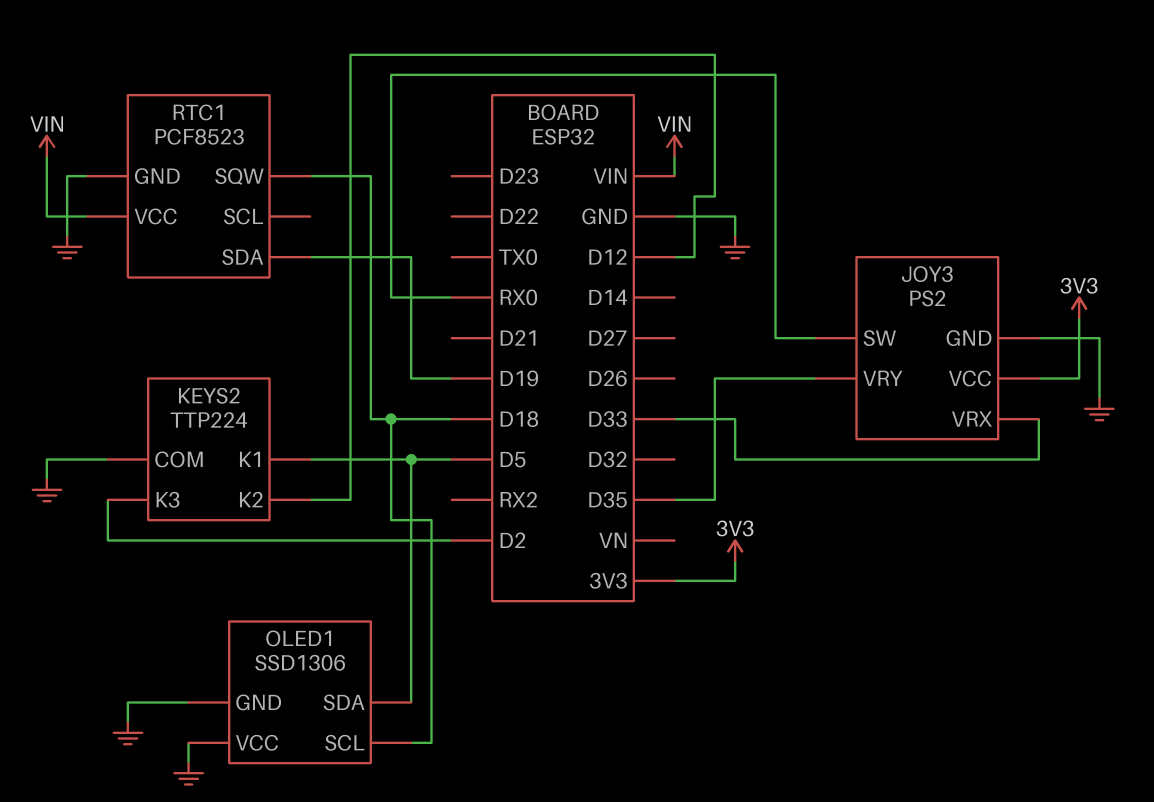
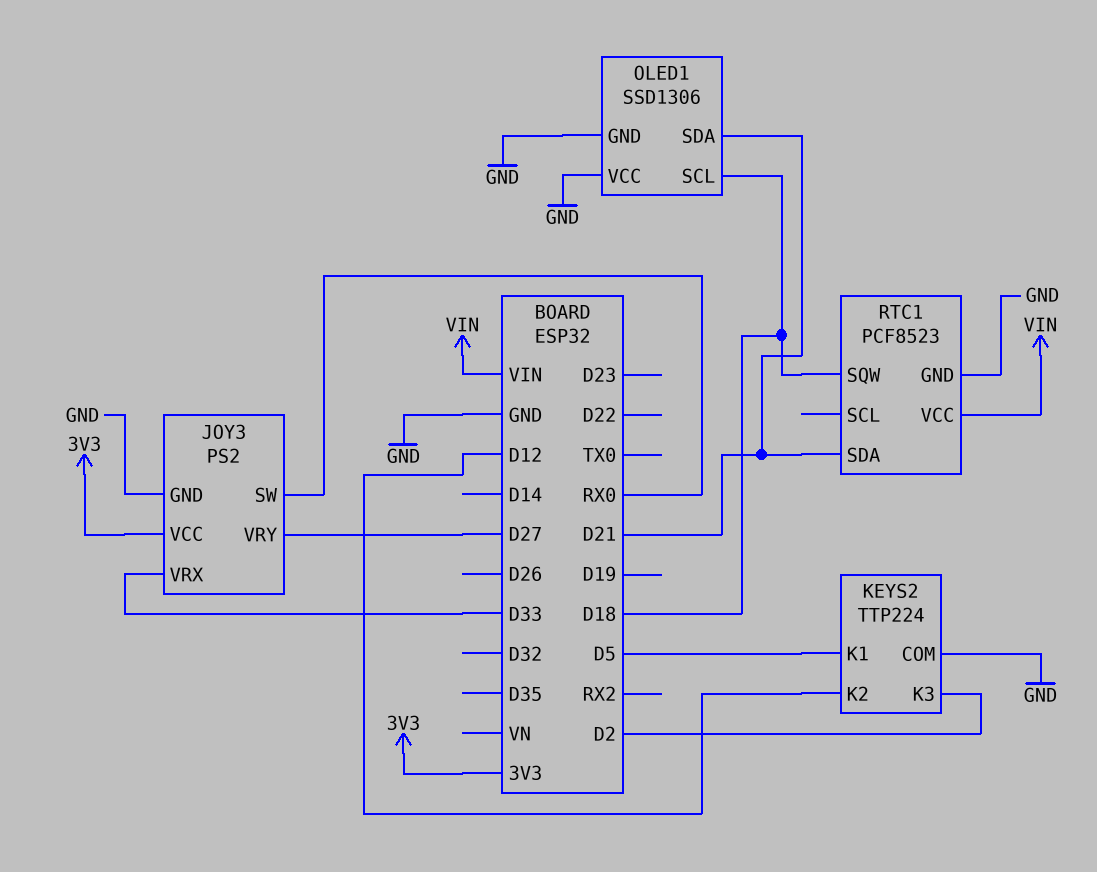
JOY3 pin VRY: D35 -> D27
OLED1 pin SDA: D5 -> D21
RTC1 pin SDA: D19 -> D21

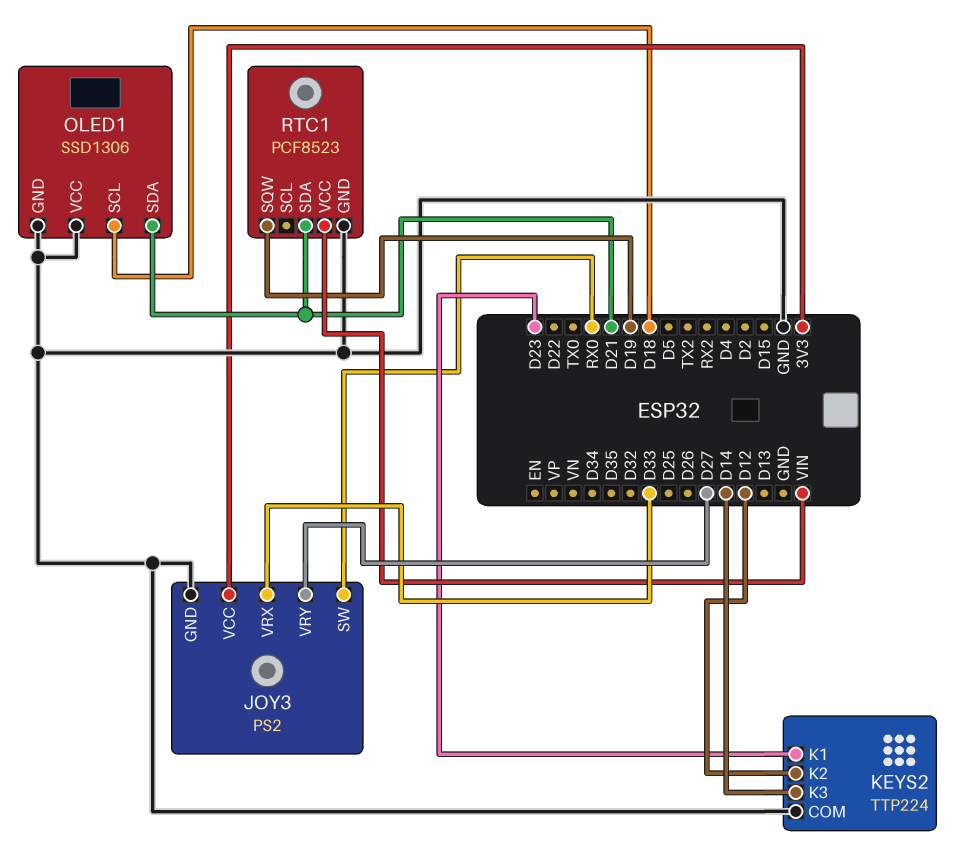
KEYS2 pin K1: D5 -> D23
KEYS2 pin K3: D2 -> D14
RTC1 pin SQW: D18 -> D19

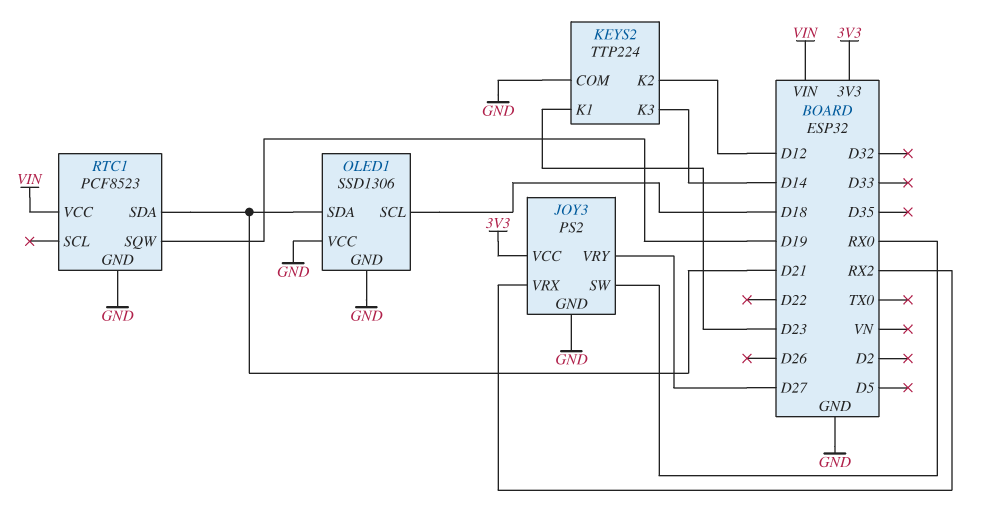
JOY3 pin VRX: D33 -> RX2

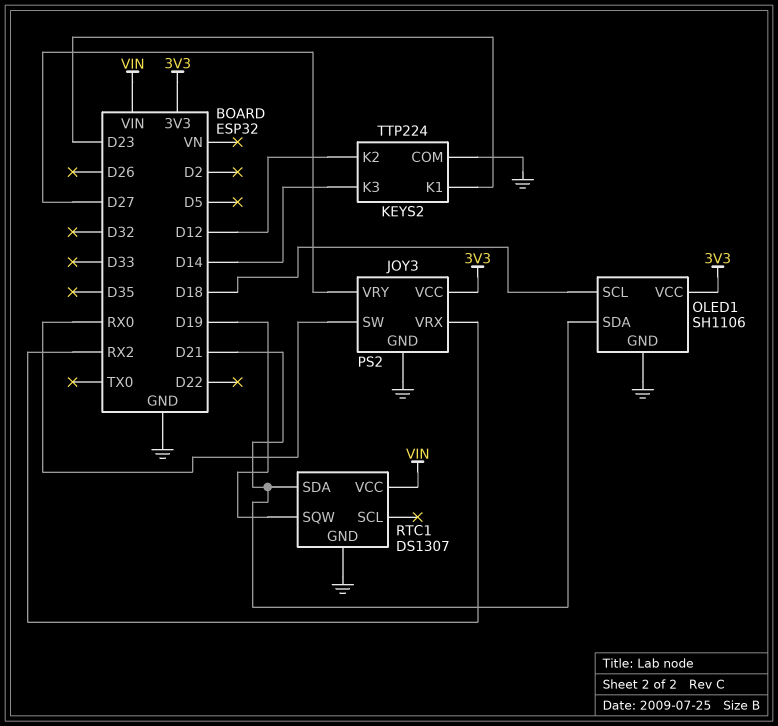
OLED1: SSD1306 -> SH1106
OLED1 pin VCC: GND -> 3V3
RTC1: PCF8523 -> DS1307

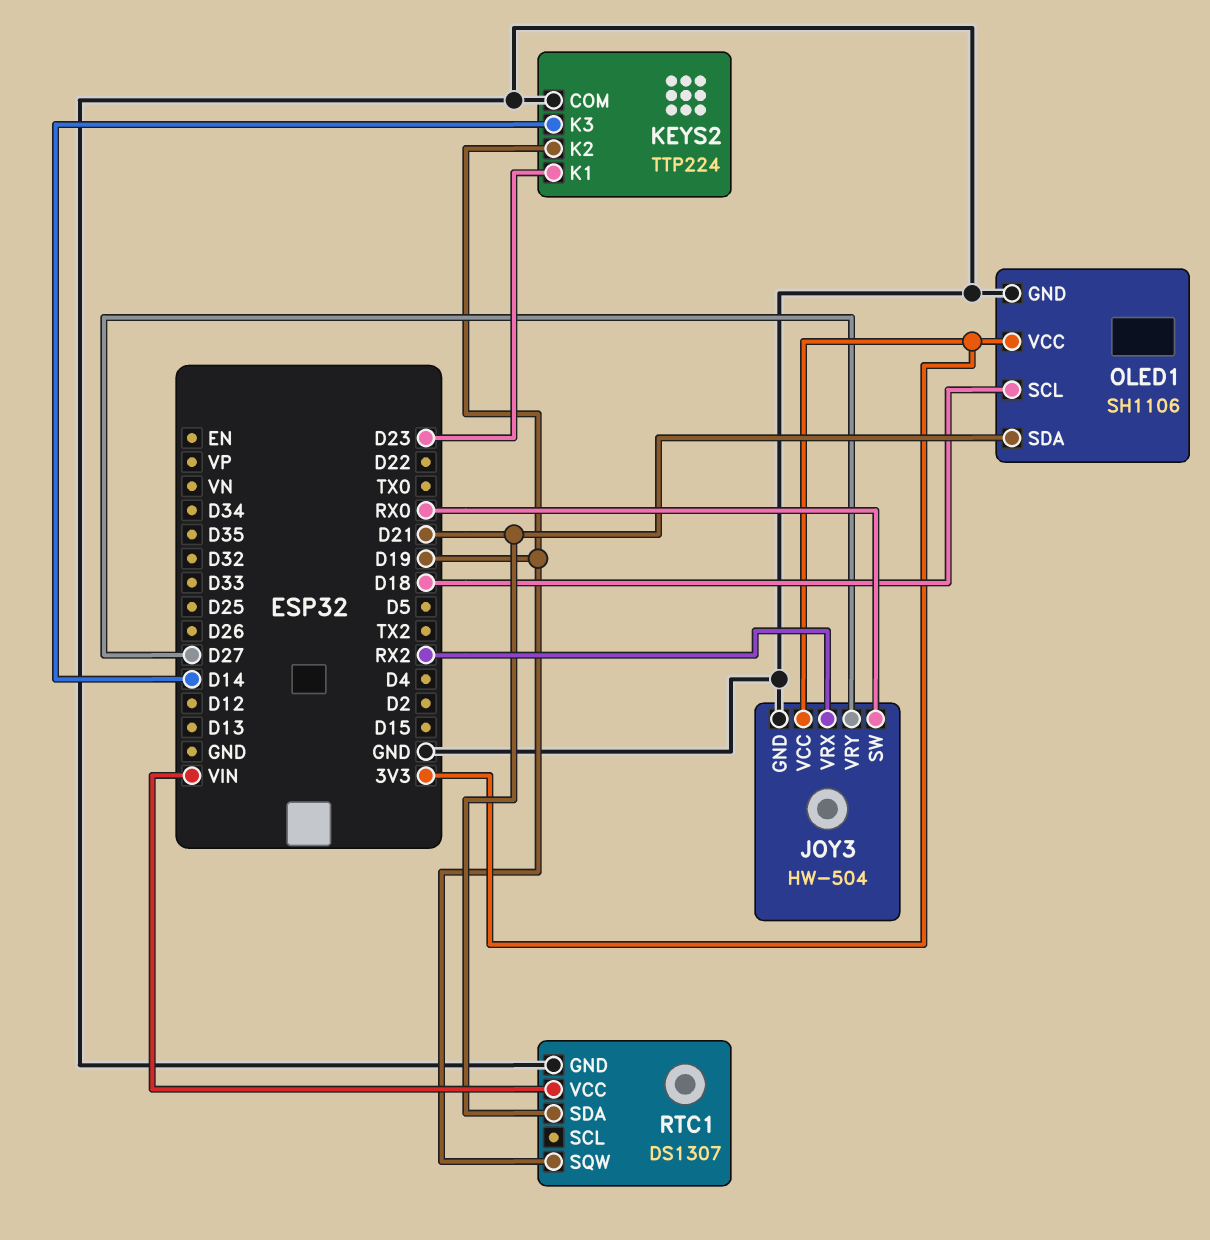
JOY3: PS2 -> HW-504
KEYS2 pin K2: D12 -> D19

